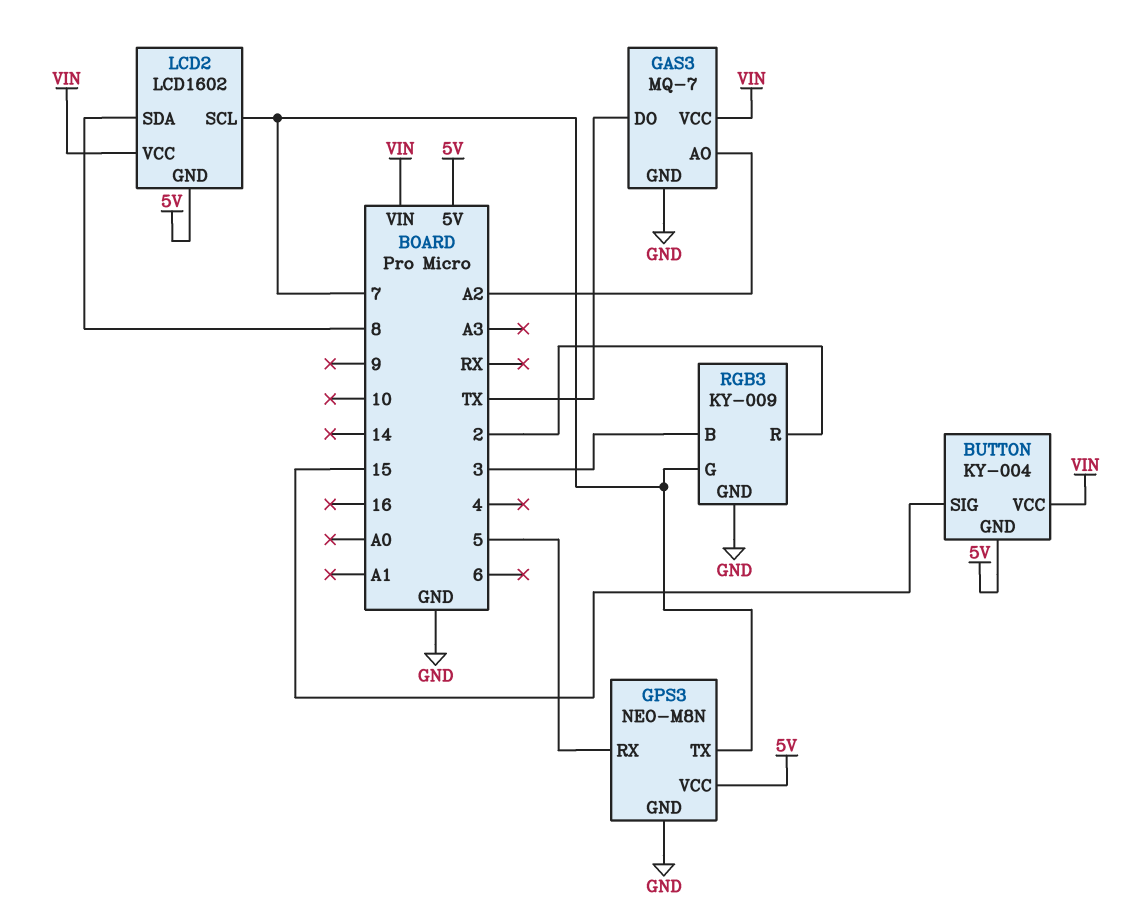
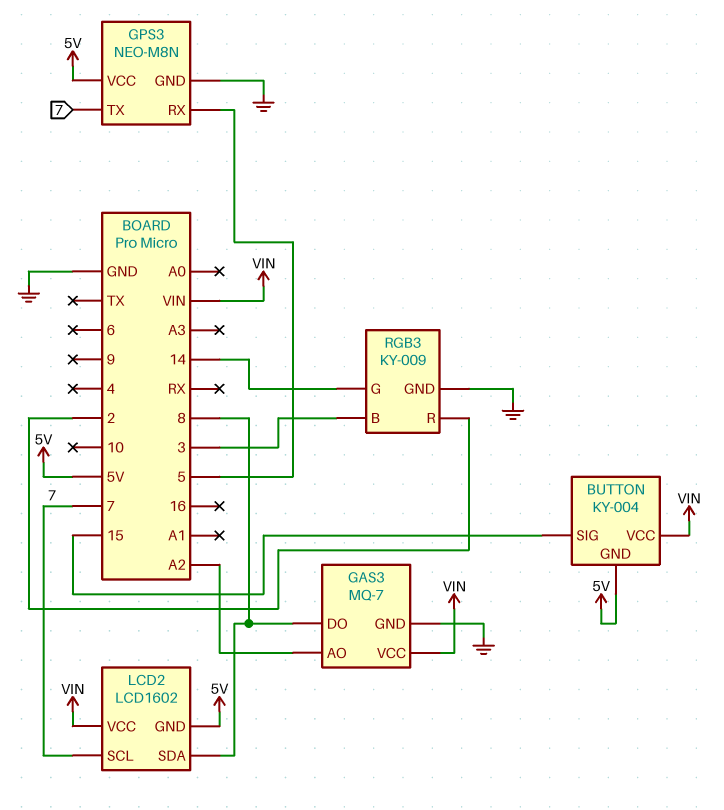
GAS3 pin DO: TX -> 8
RGB3 pin G: 7 -> 14

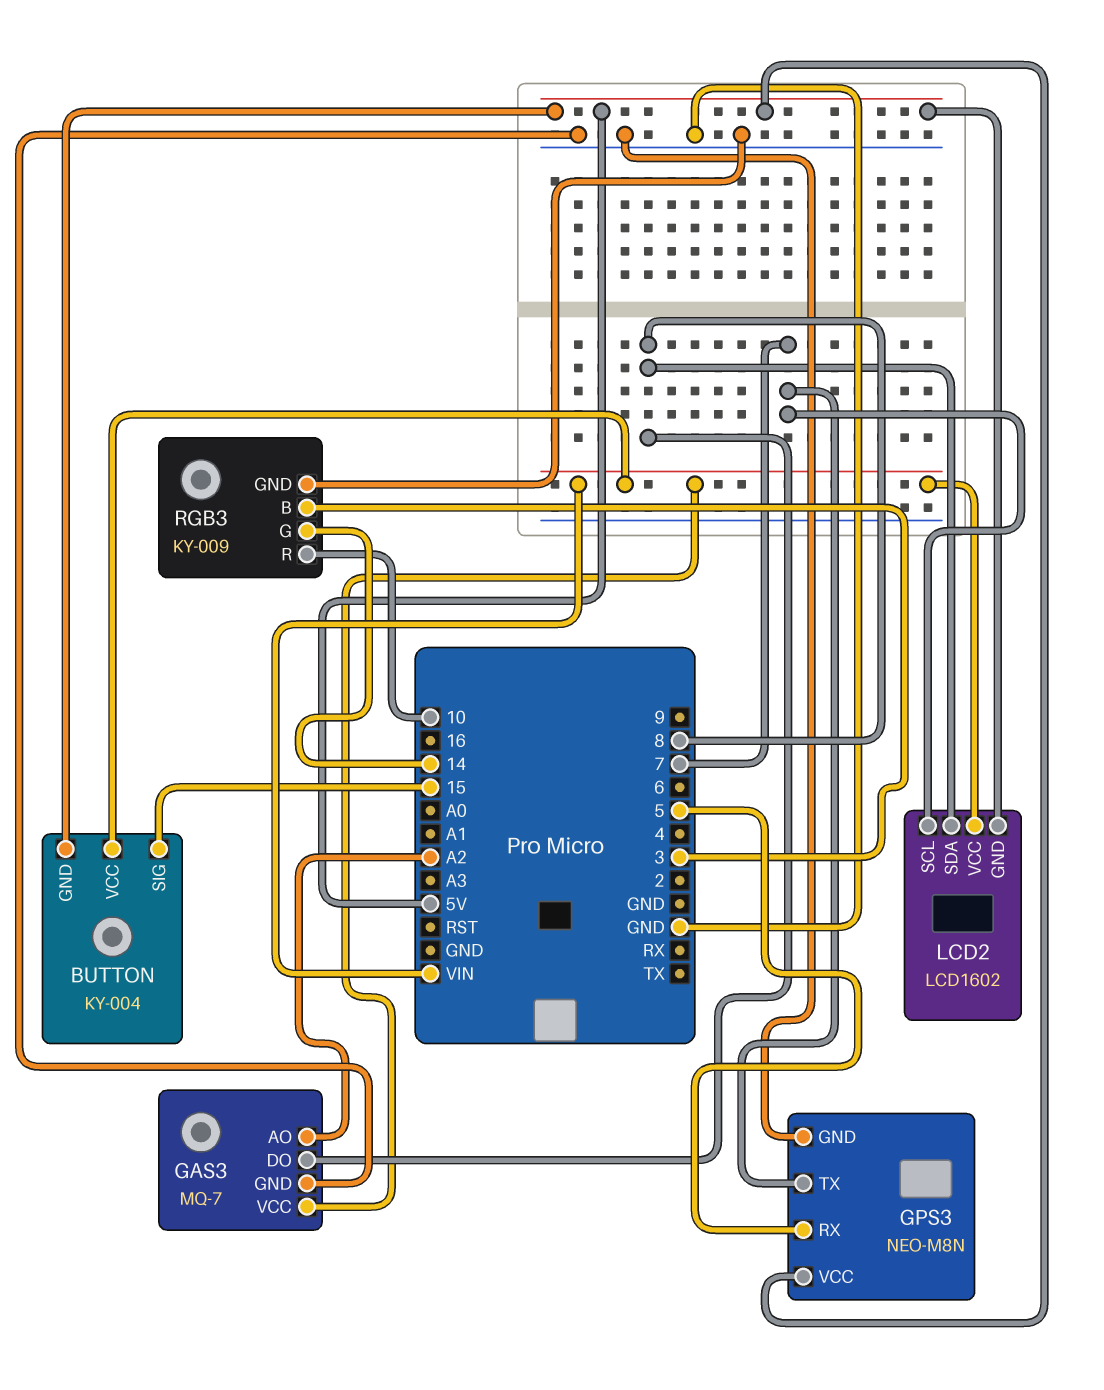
RGB3 pin R: 2 -> 10

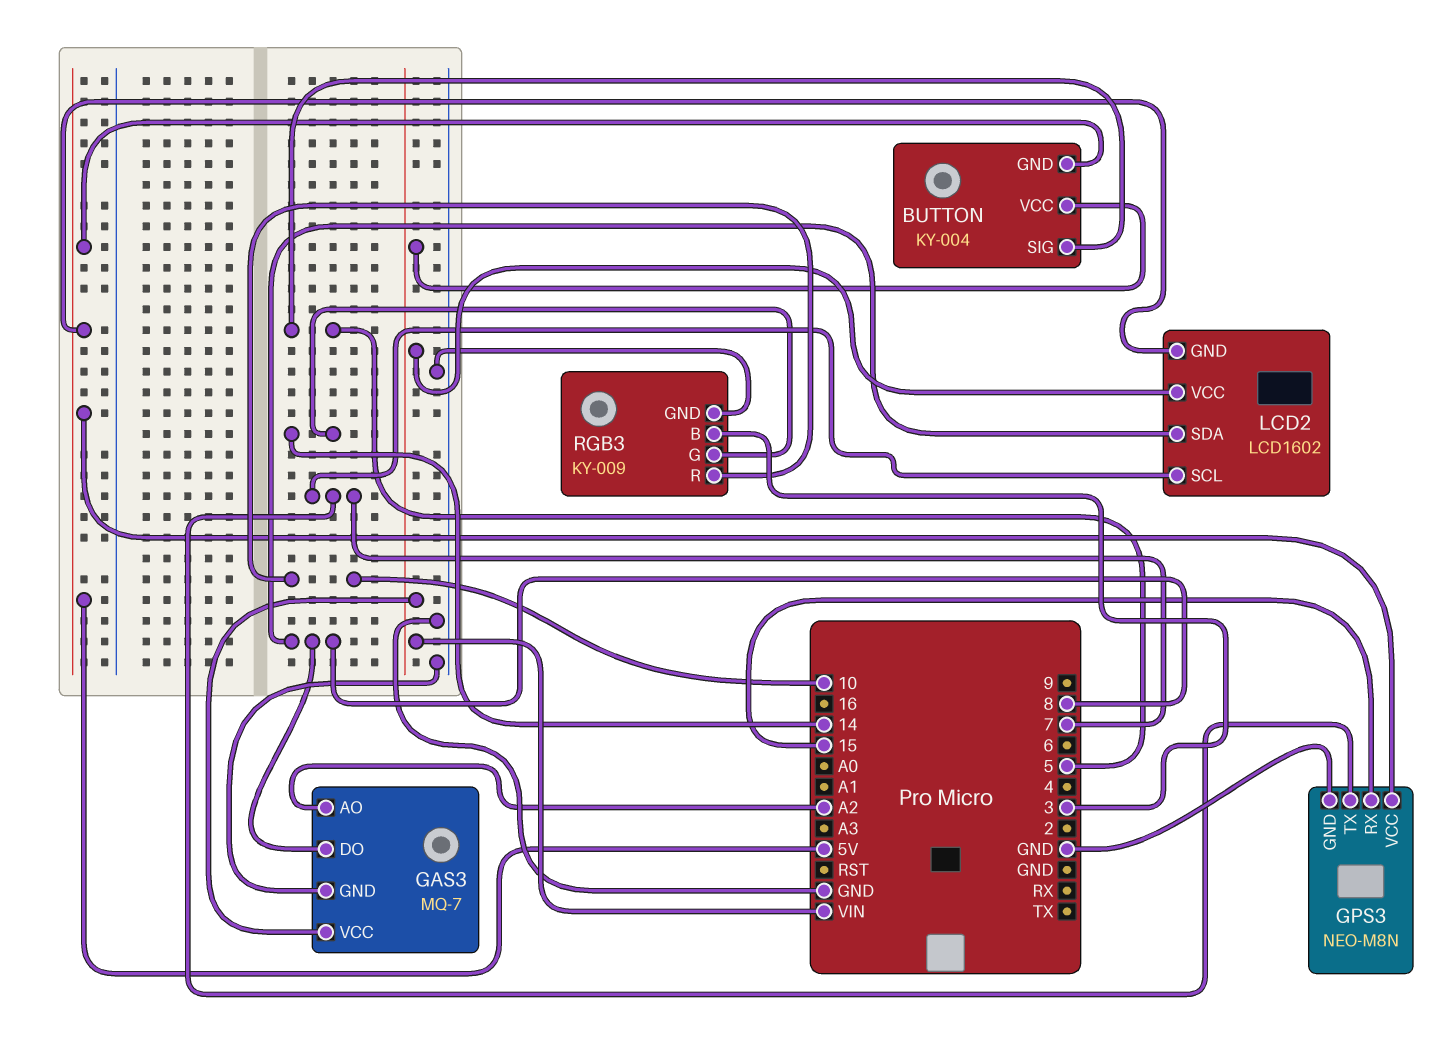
BUTTON pin SIG: 15 -> 5
GPS3 pin RX: 5 -> 15

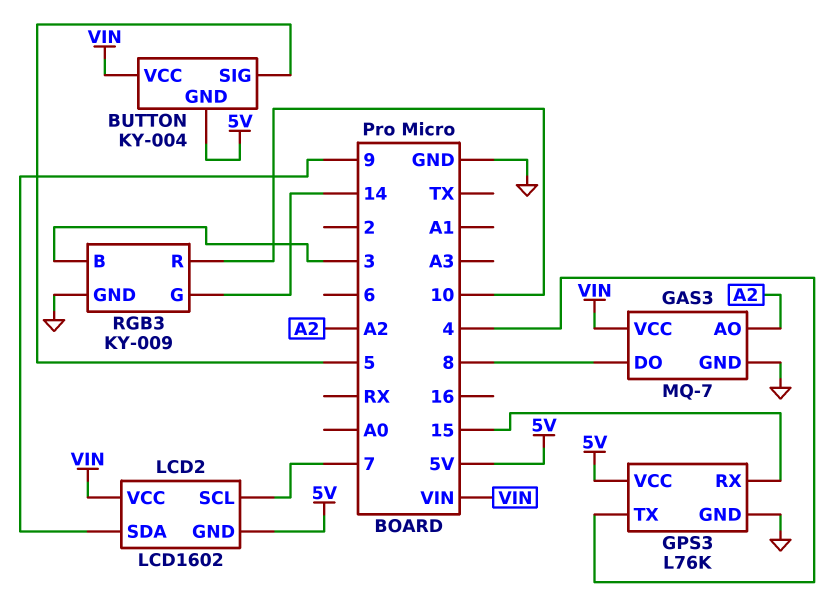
GPS3: NEO-M8N -> L76K
GPS3 pin TX: 7 -> 4
LCD2 pin SDA: 8 -> 9

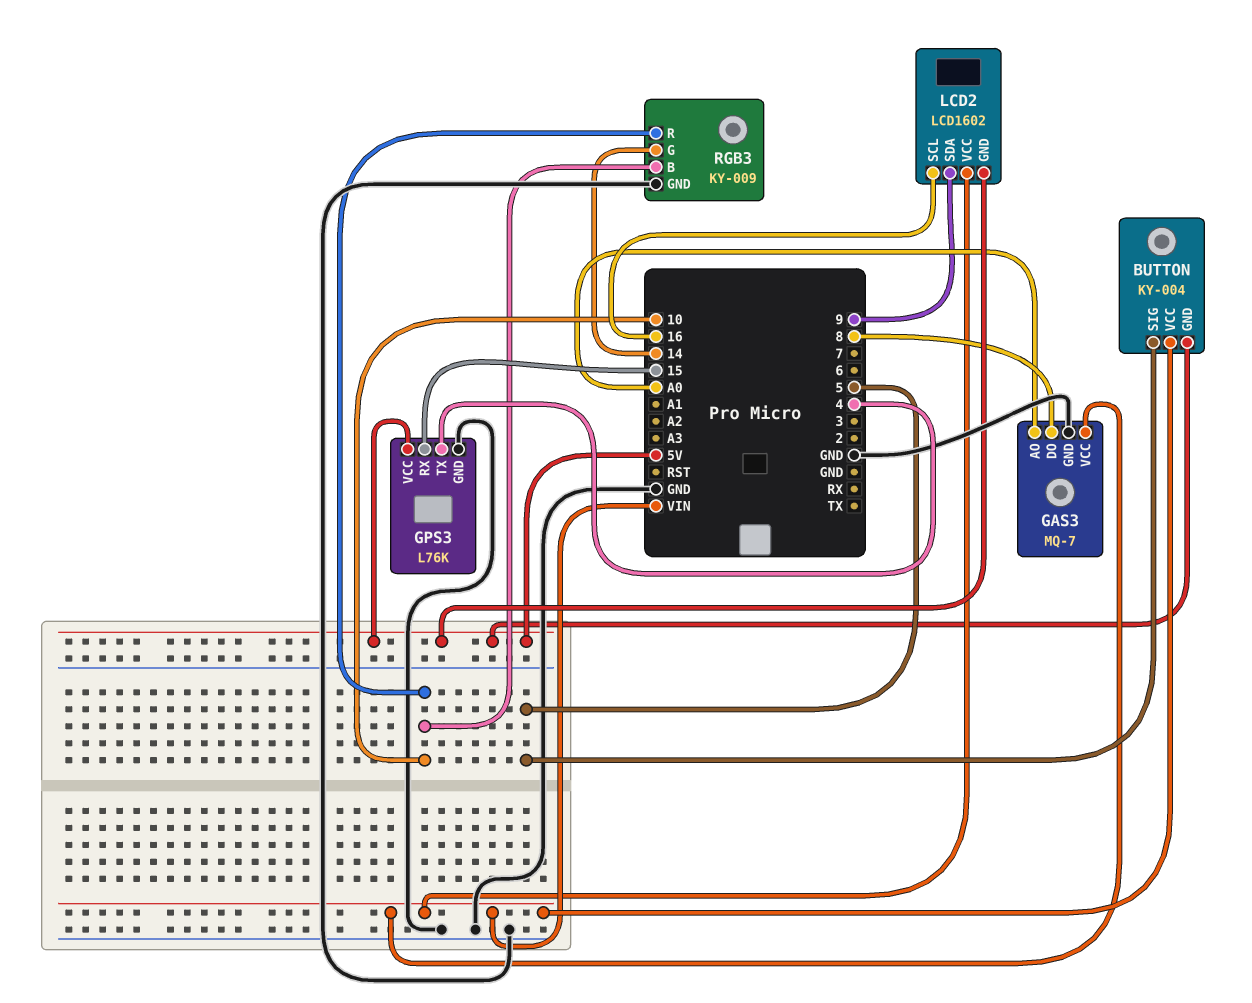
GAS3 pin AO: A2 -> A0
LCD2 pin SCL: 7 -> 16
RGB3 pin B: 3 -> 10

